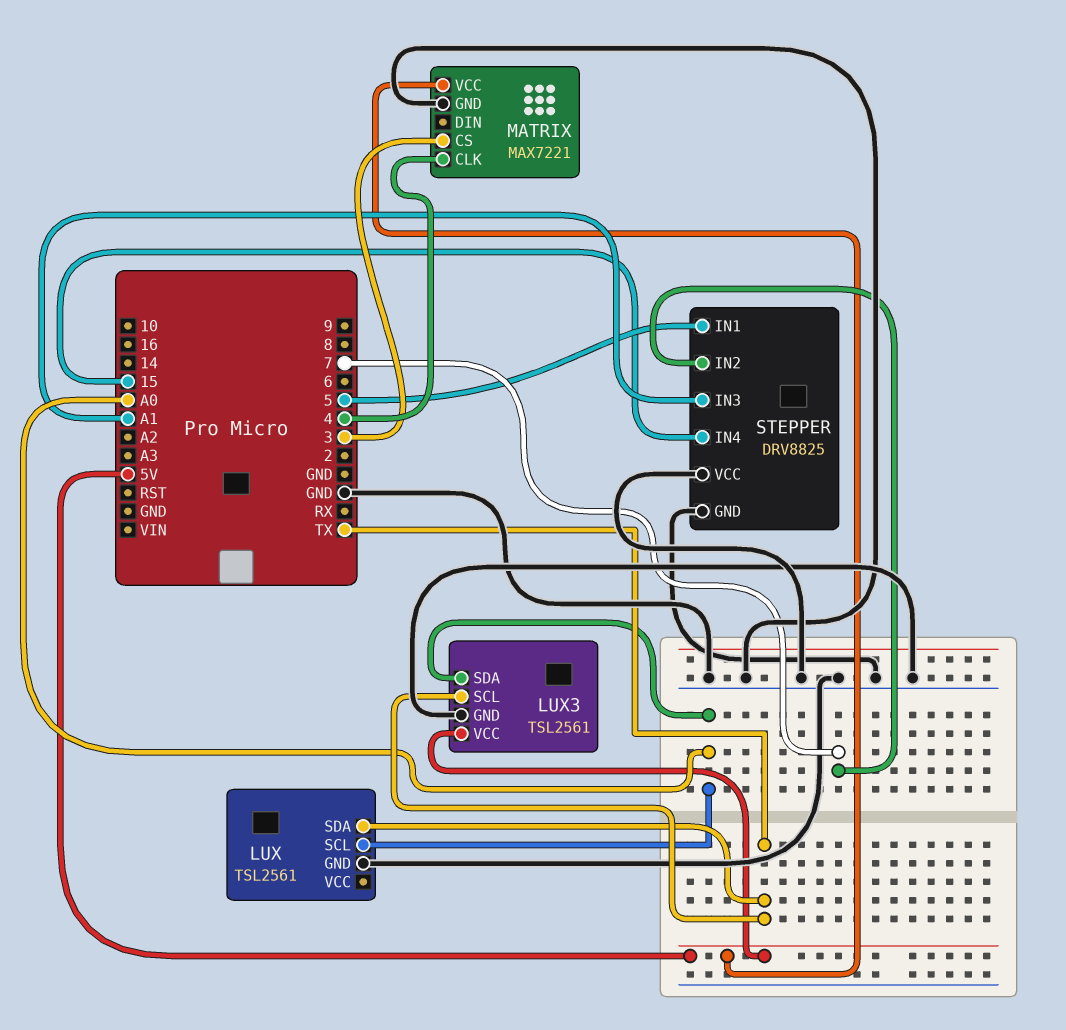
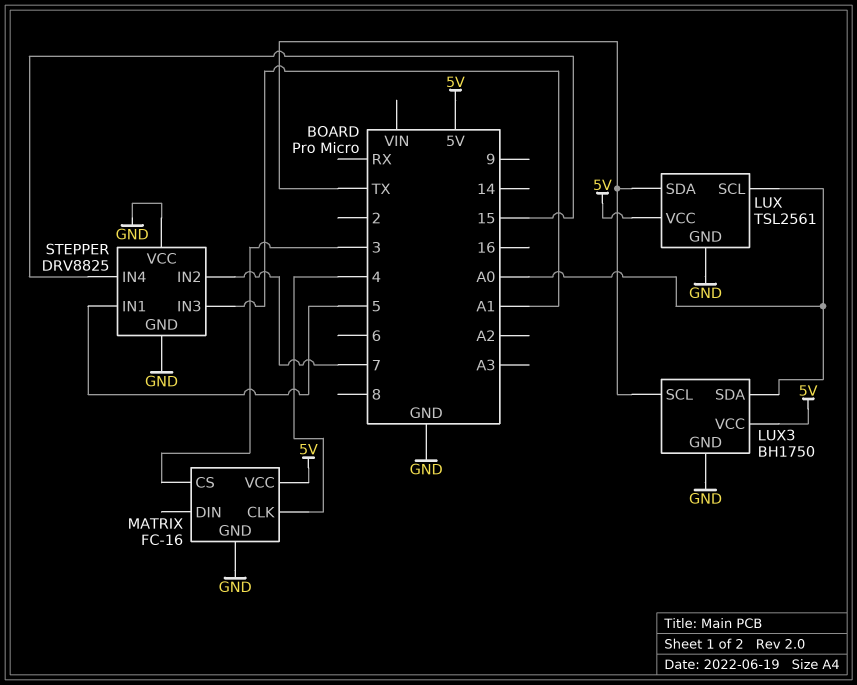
LUX pin VCC: none -> 5V
LUX3: TSL2561 -> BH1750
MATRIX: MAX7221 -> FC-16

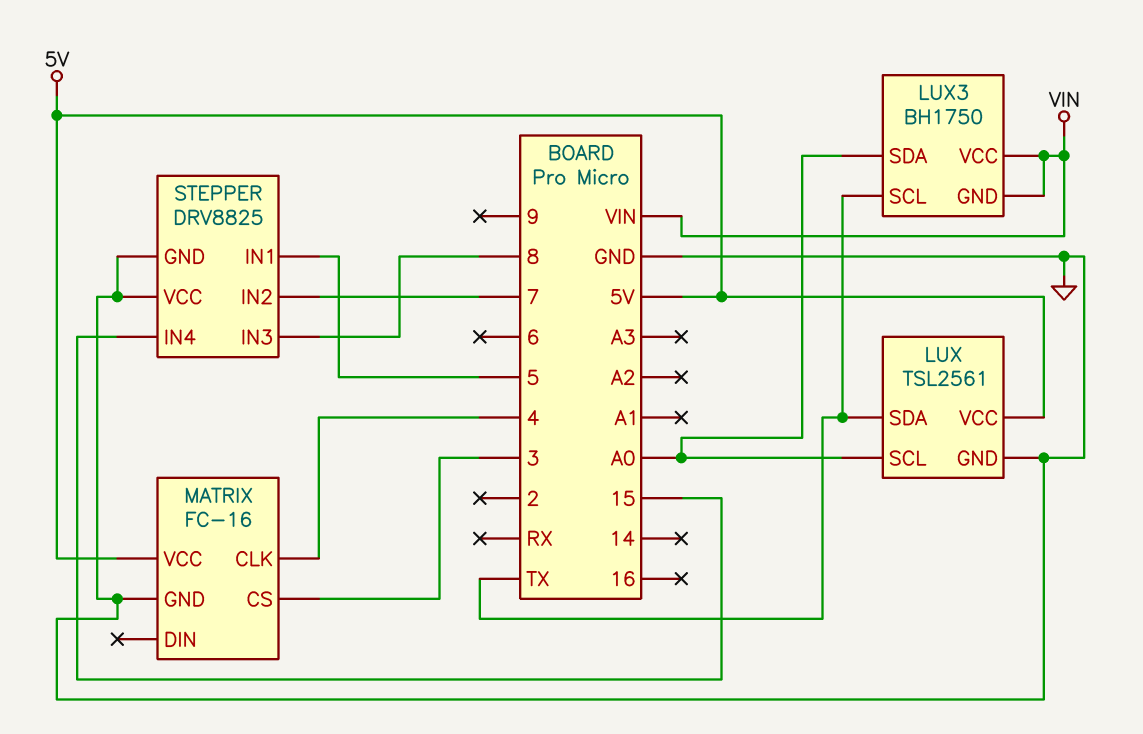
LUX3 pin GND: GND -> VIN
LUX3 pin VCC: 5V -> VIN
STEPPER pin IN3: A1 -> 8

